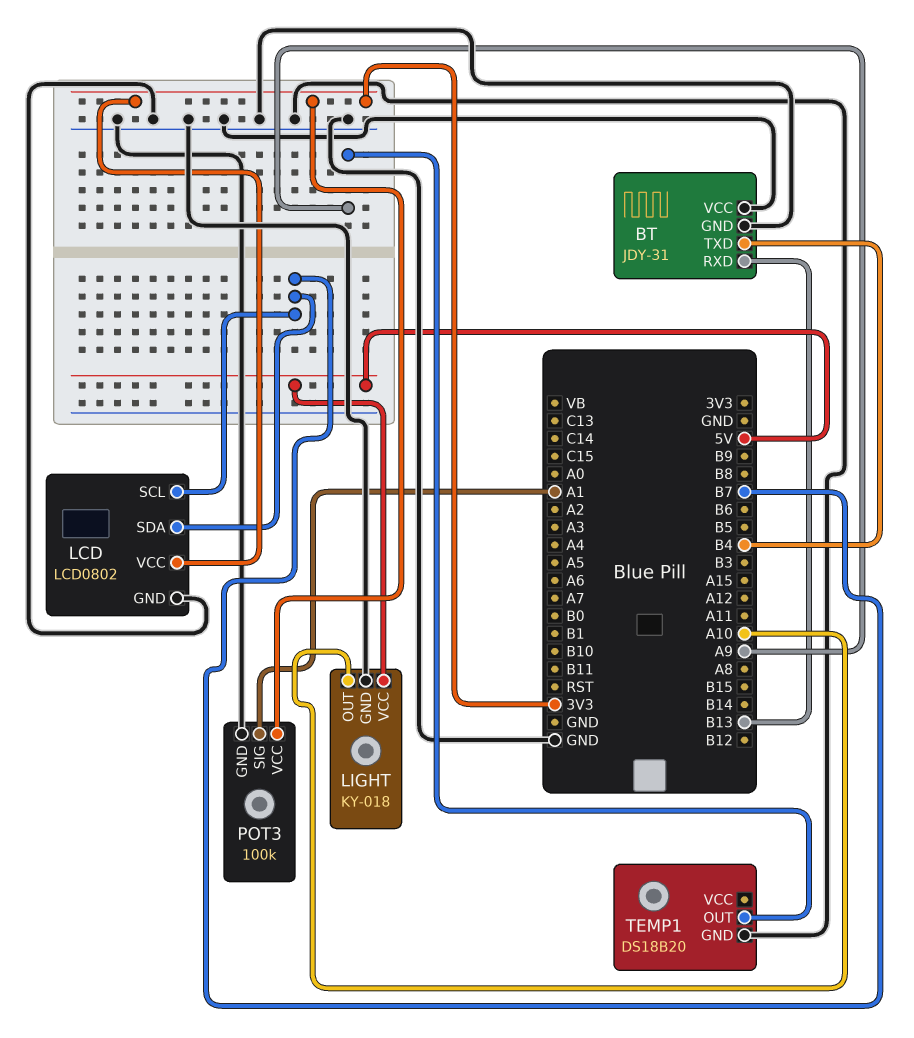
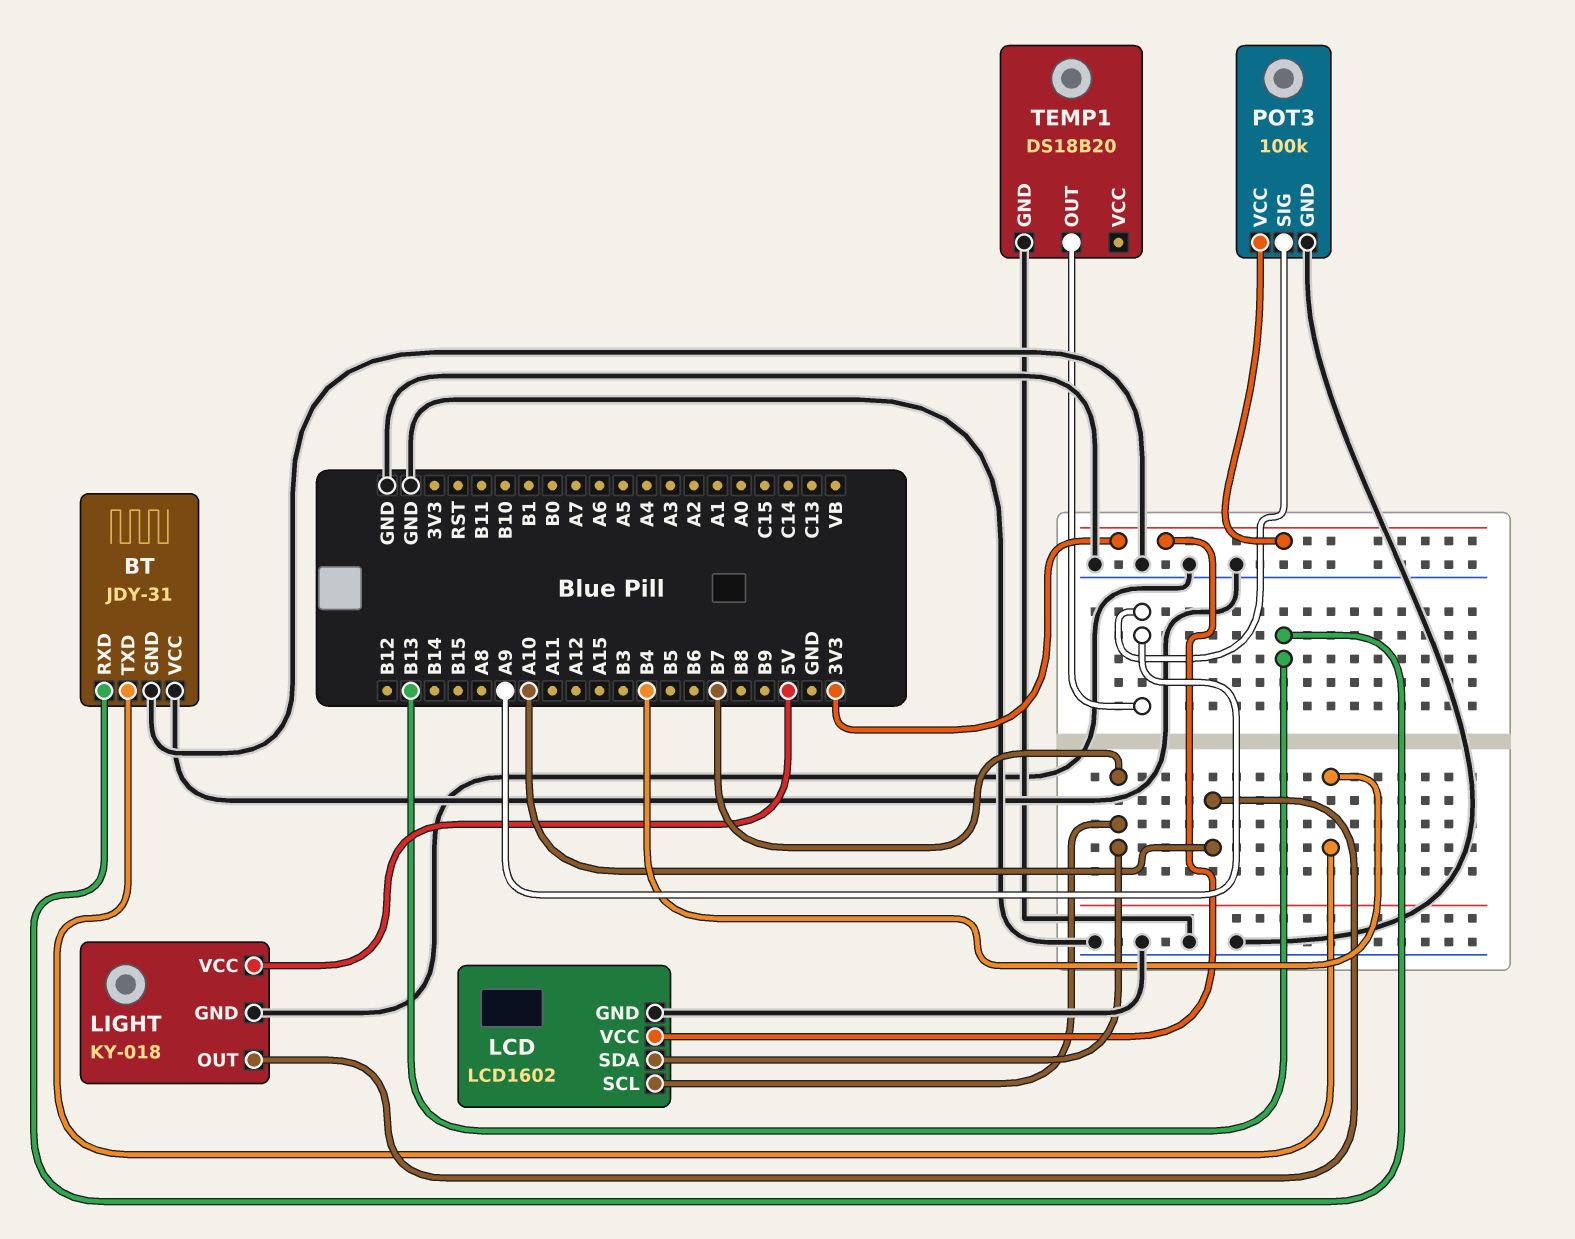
LCD: LCD0802 -> LCD1602
POT3 pin SIG: A1 -> A9

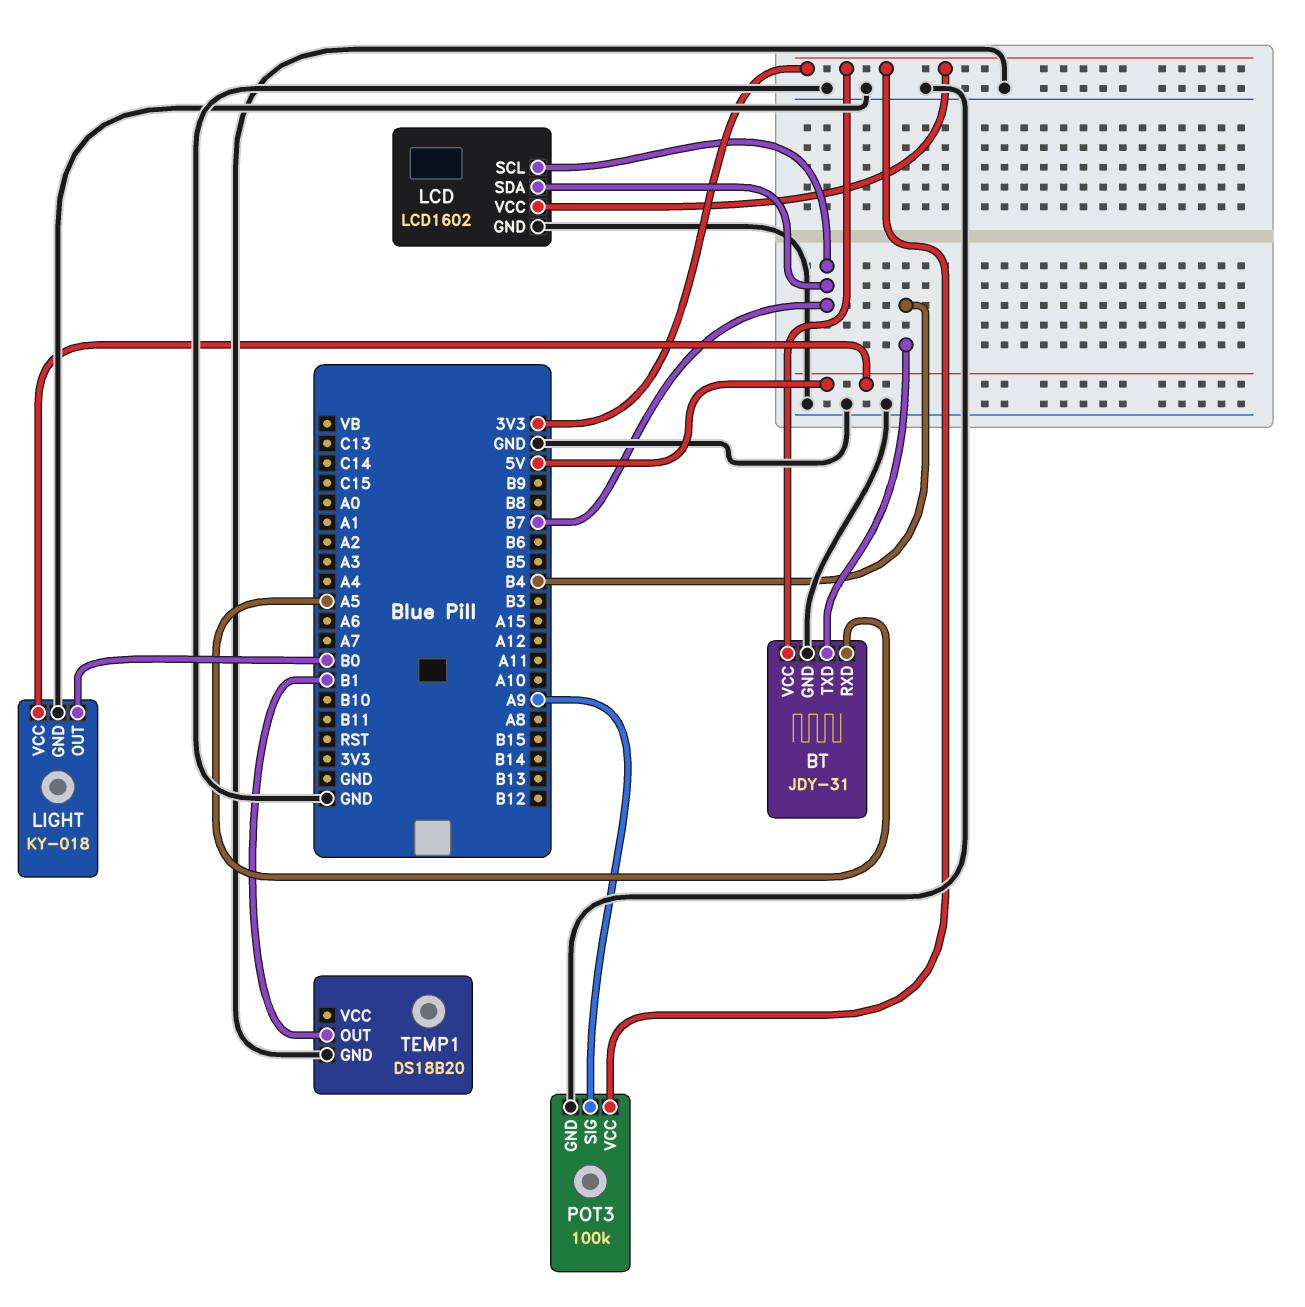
BT pin RXD: B13 -> A5
BT pin VCC: GND -> 3V3
LIGHT pin OUT: A10 -> B0
TEMP1 pin OUT: A9 -> B1

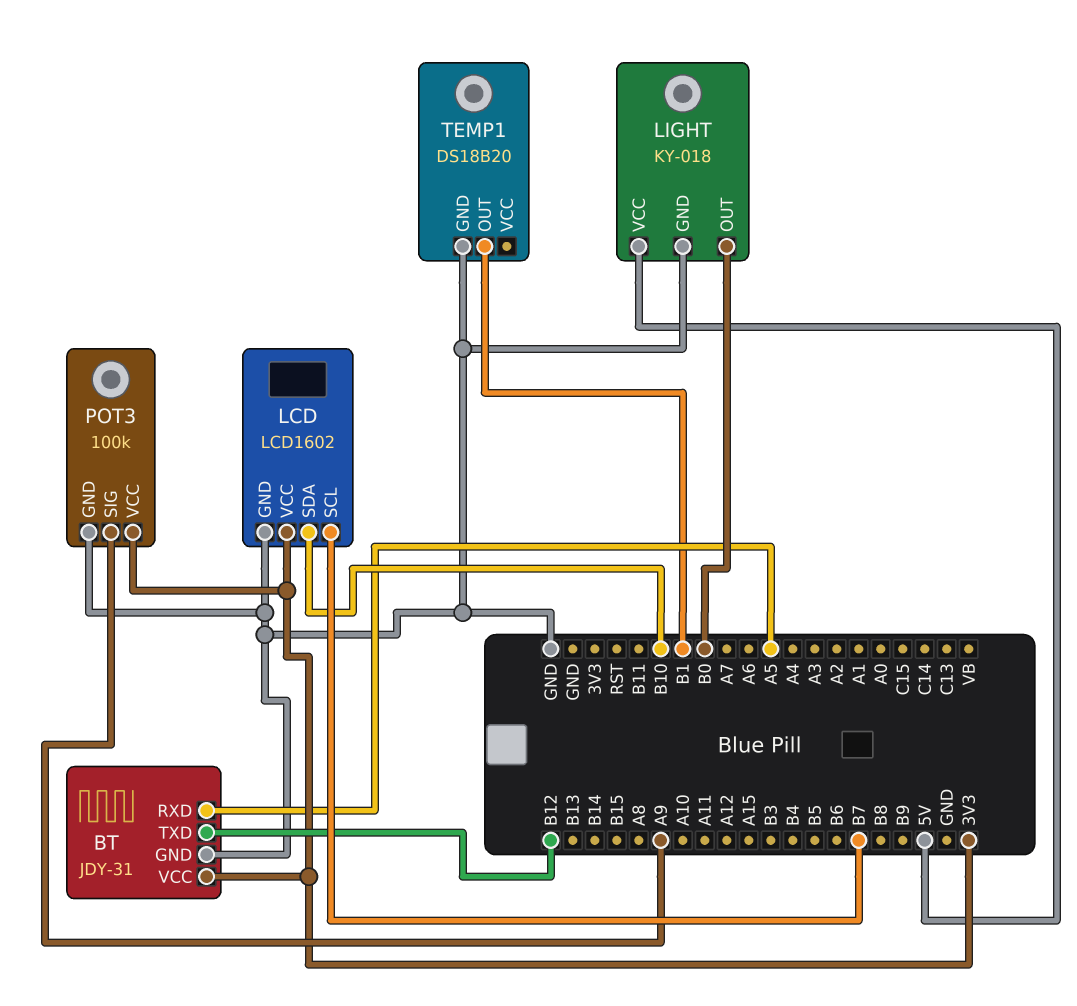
BT pin TXD: B4 -> B12
LCD pin SDA: B7 -> B10

